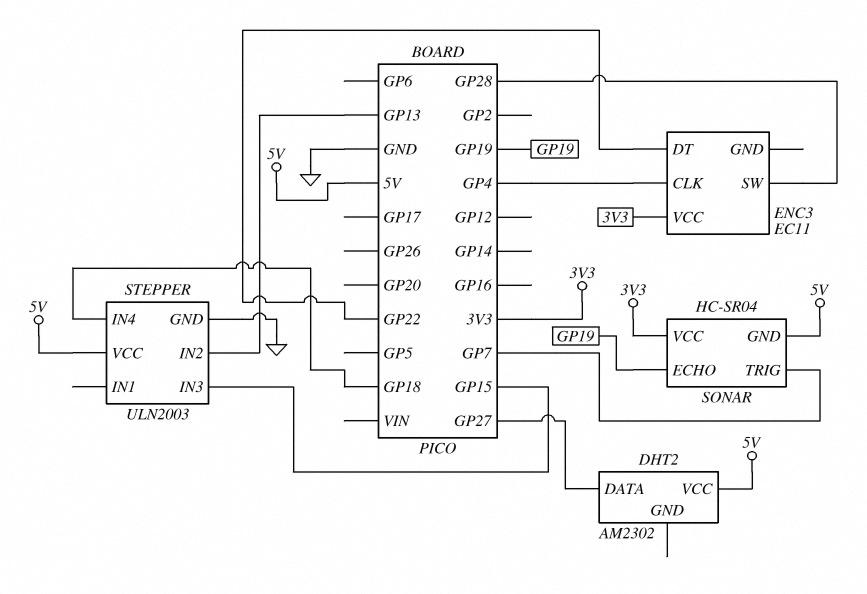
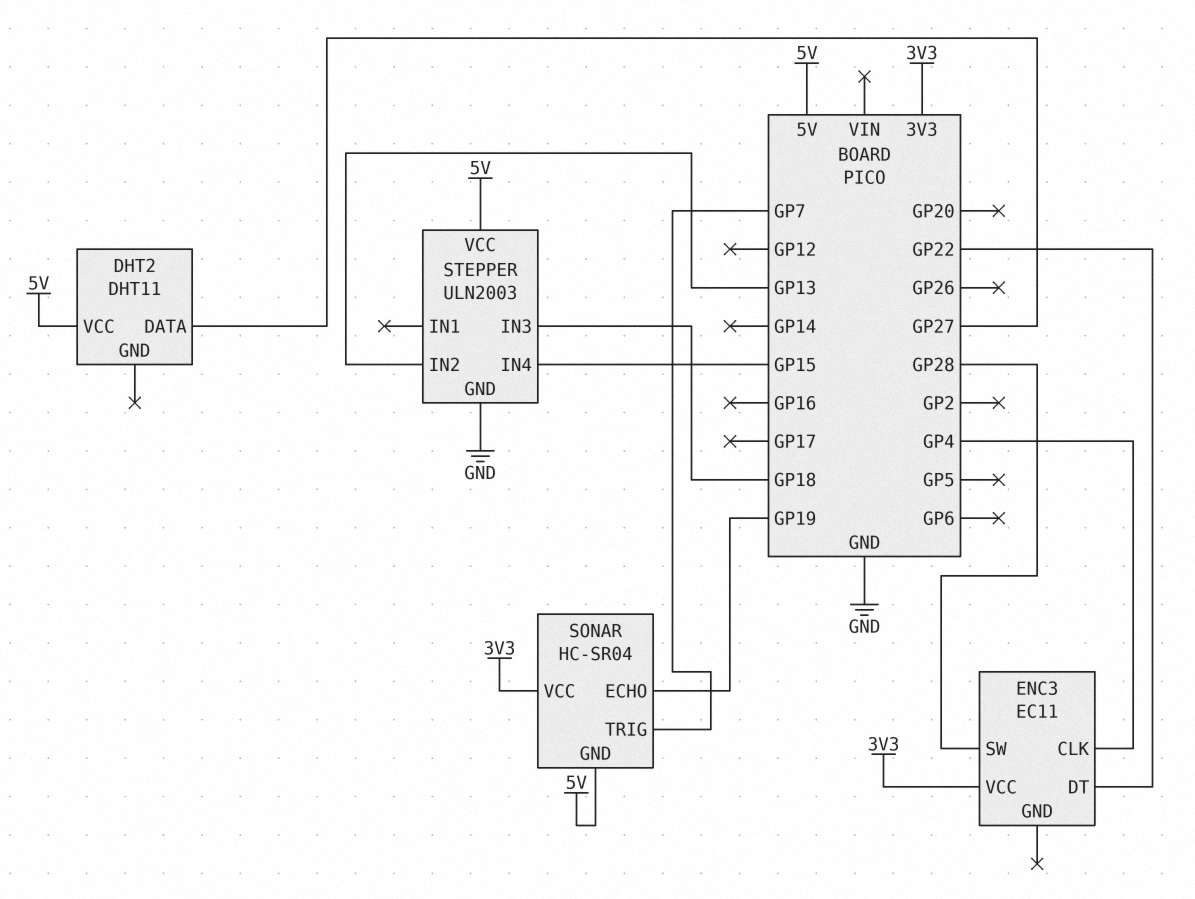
DHT2: AM2302 -> DHT11
STEPPER pin IN3: GP15 -> GP18
STEPPER pin IN4: GP18 -> GP15

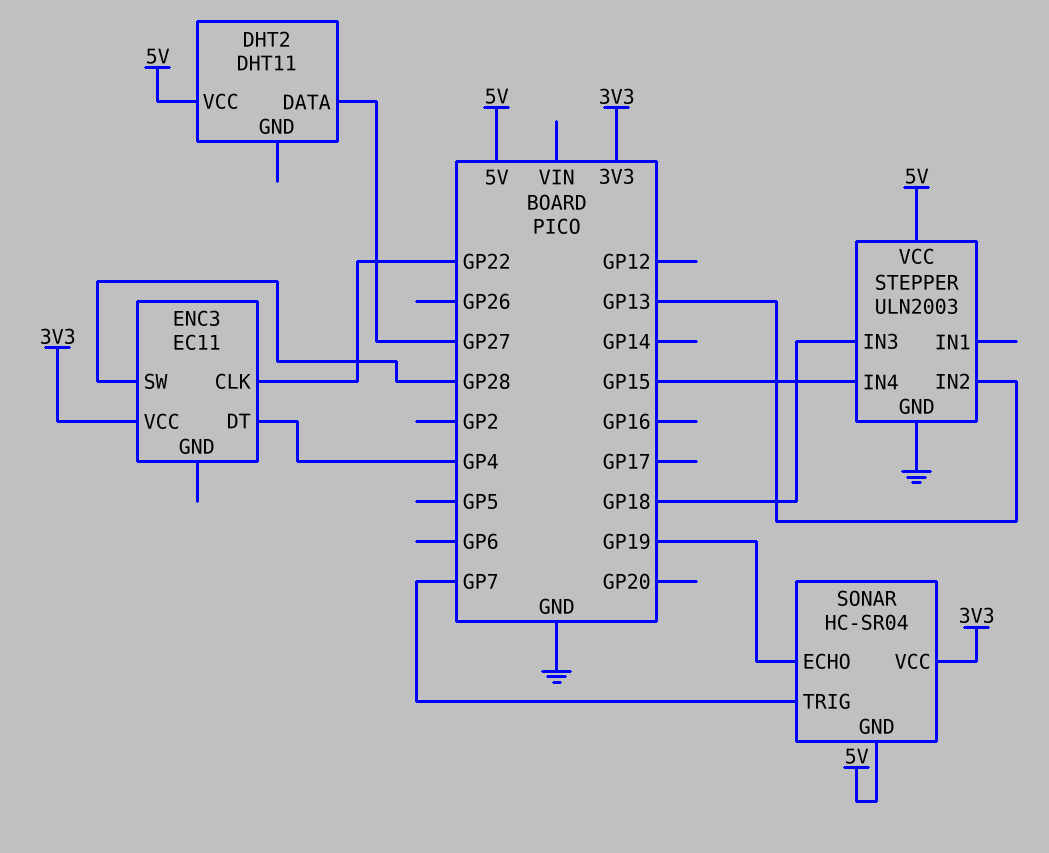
ENC3 pin CLK: GP4 -> GP22
ENC3 pin DT: GP22 -> GP4

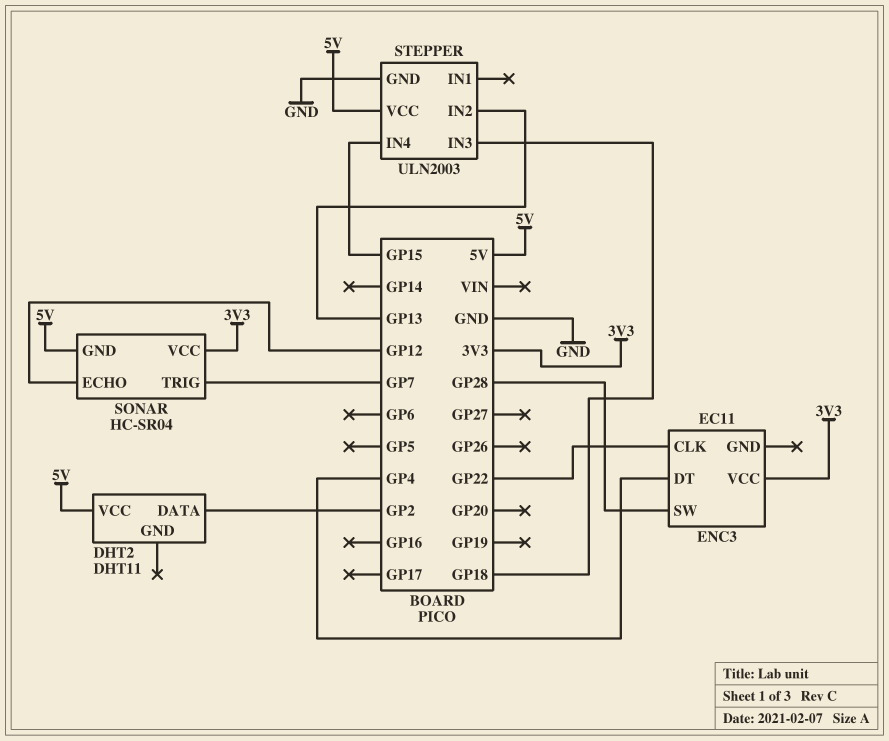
DHT2 pin DATA: GP27 -> GP2
SONAR pin ECHO: GP19 -> GP12

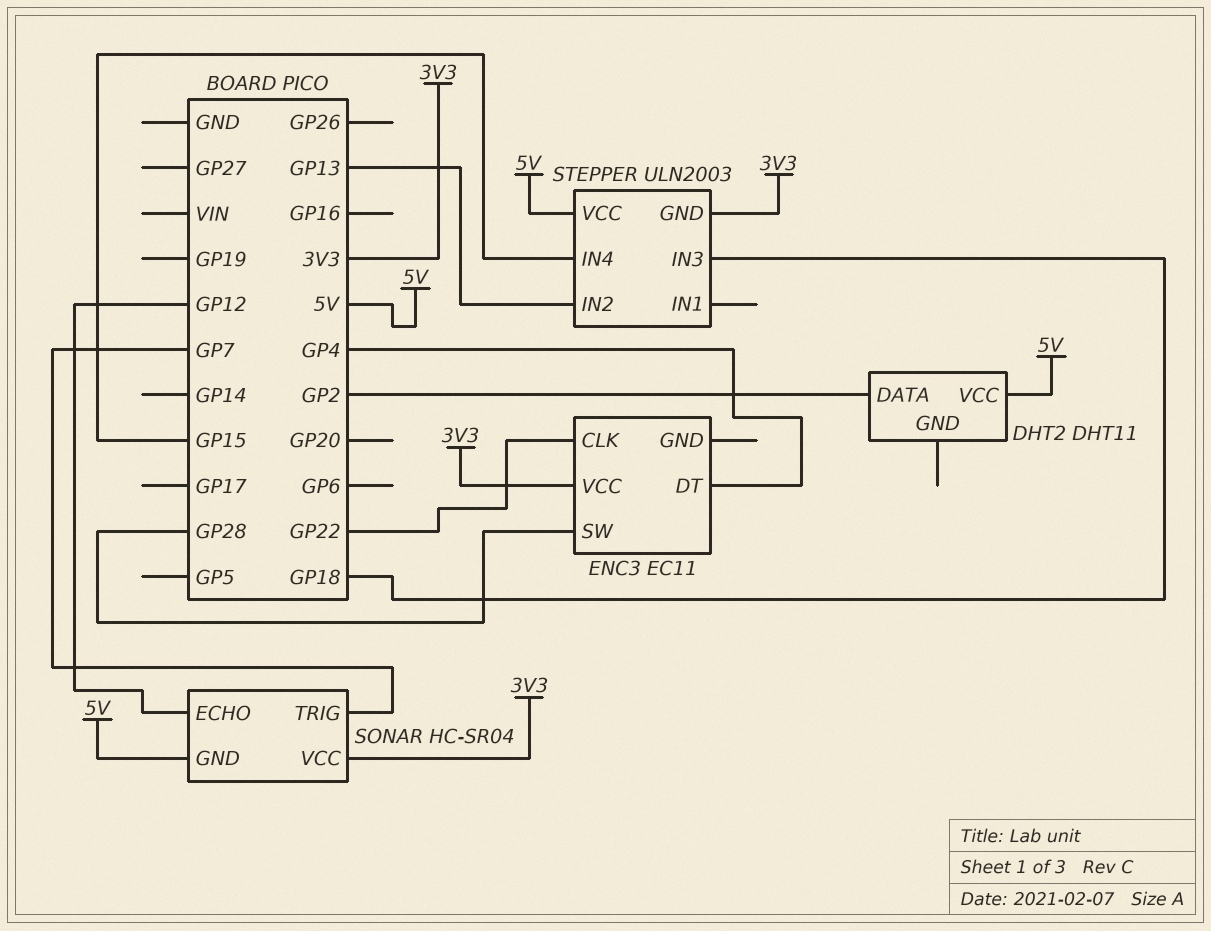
STEPPER pin GND: GND -> 3V3

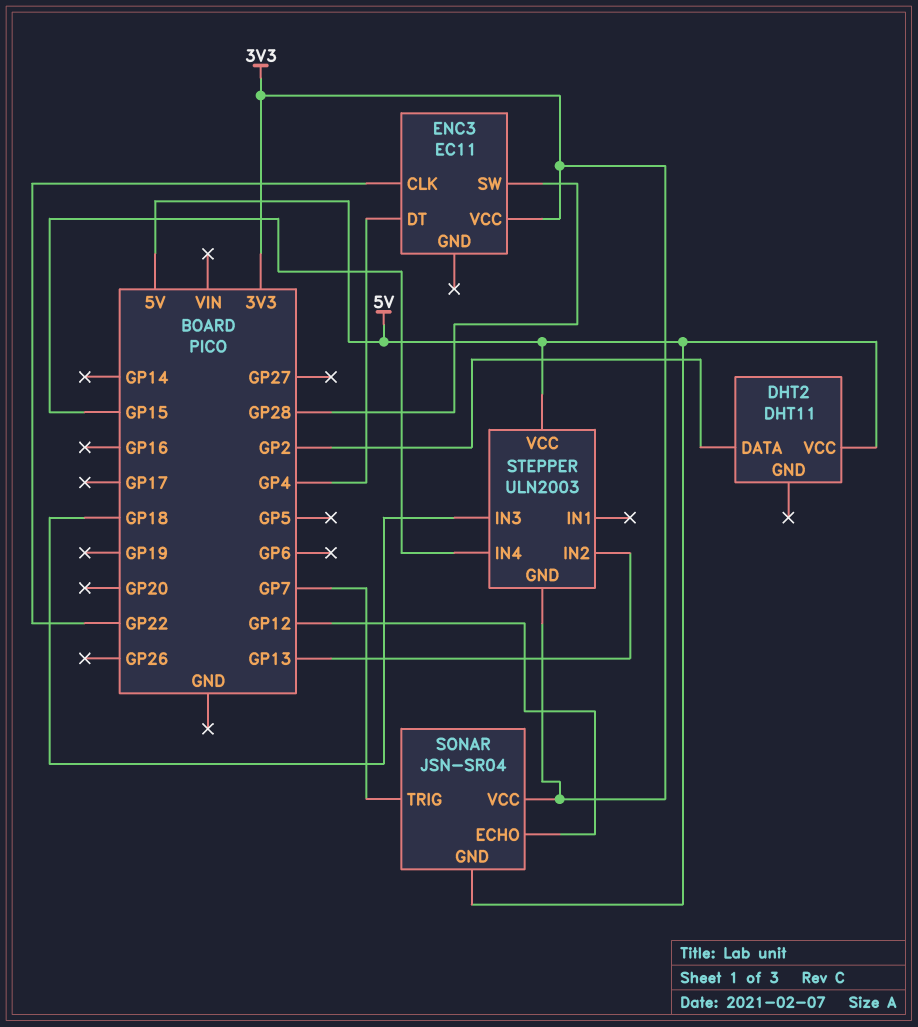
SONAR: HC-SR04 -> JSN-SR04

